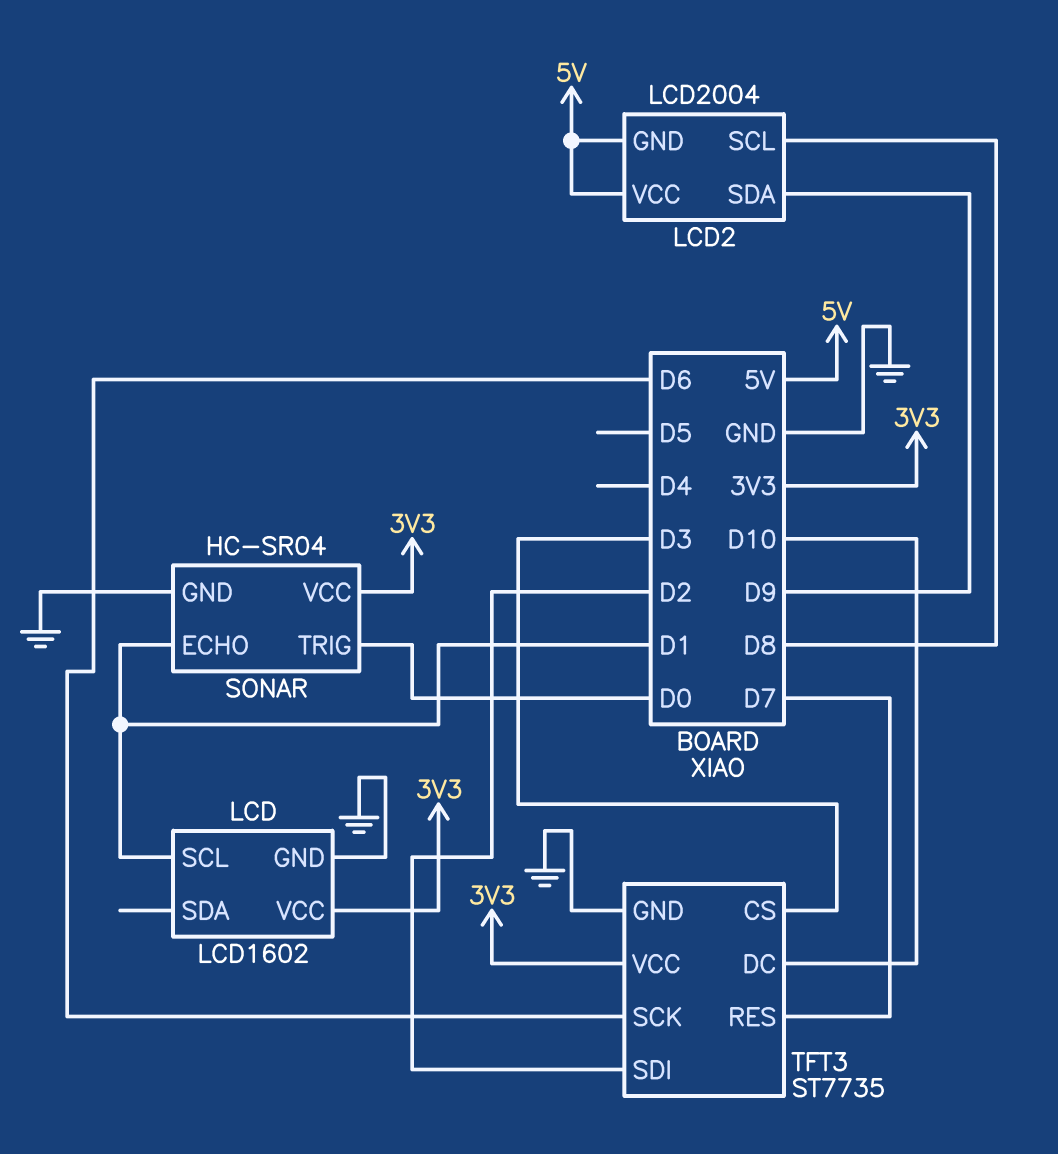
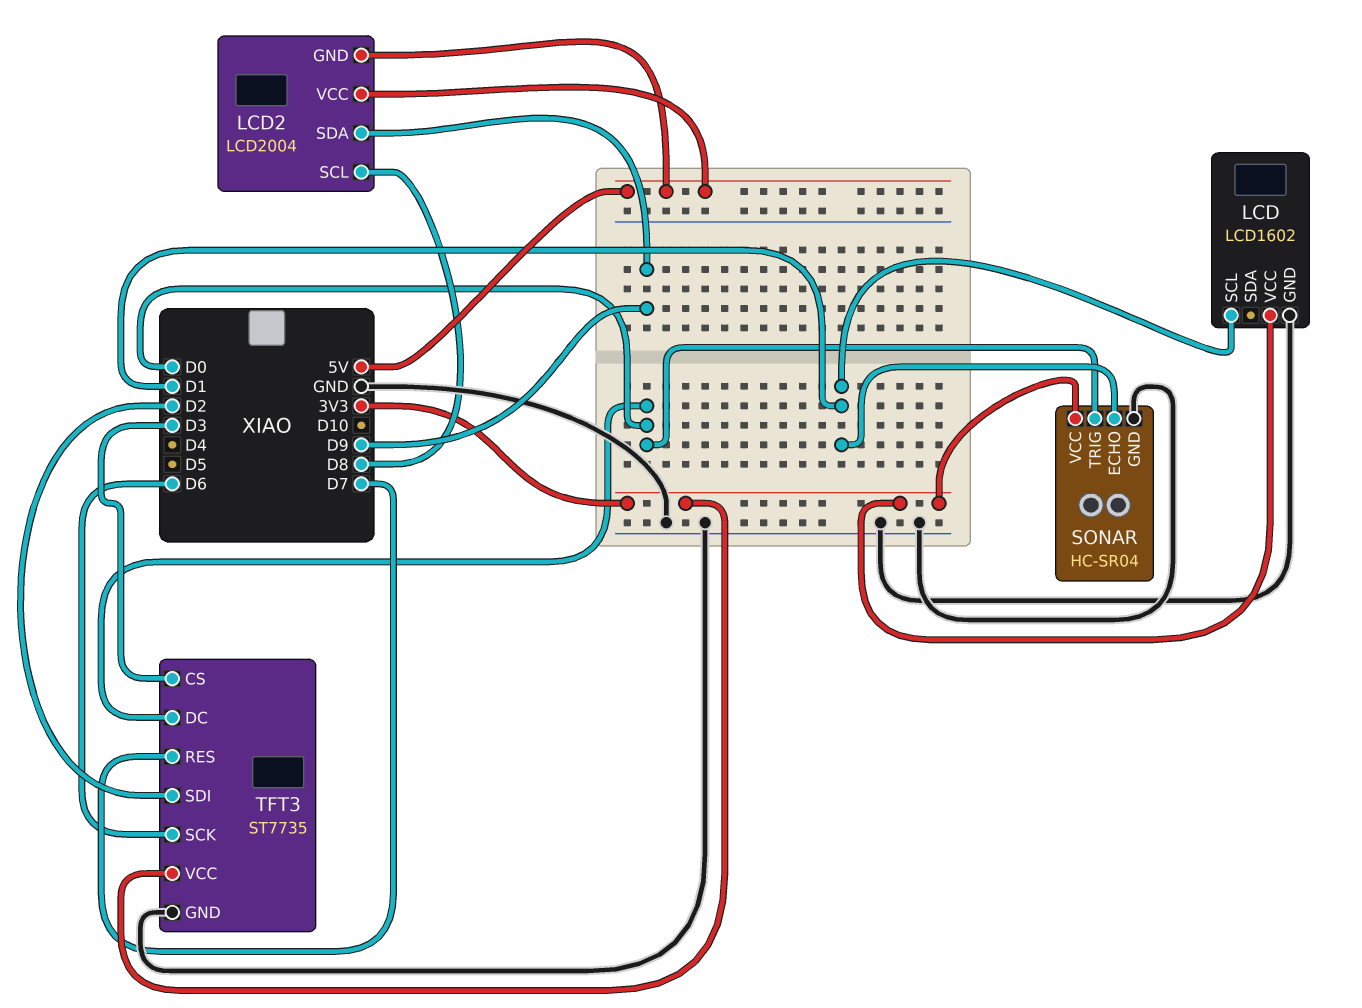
TFT3 pin DC: D10 -> D0

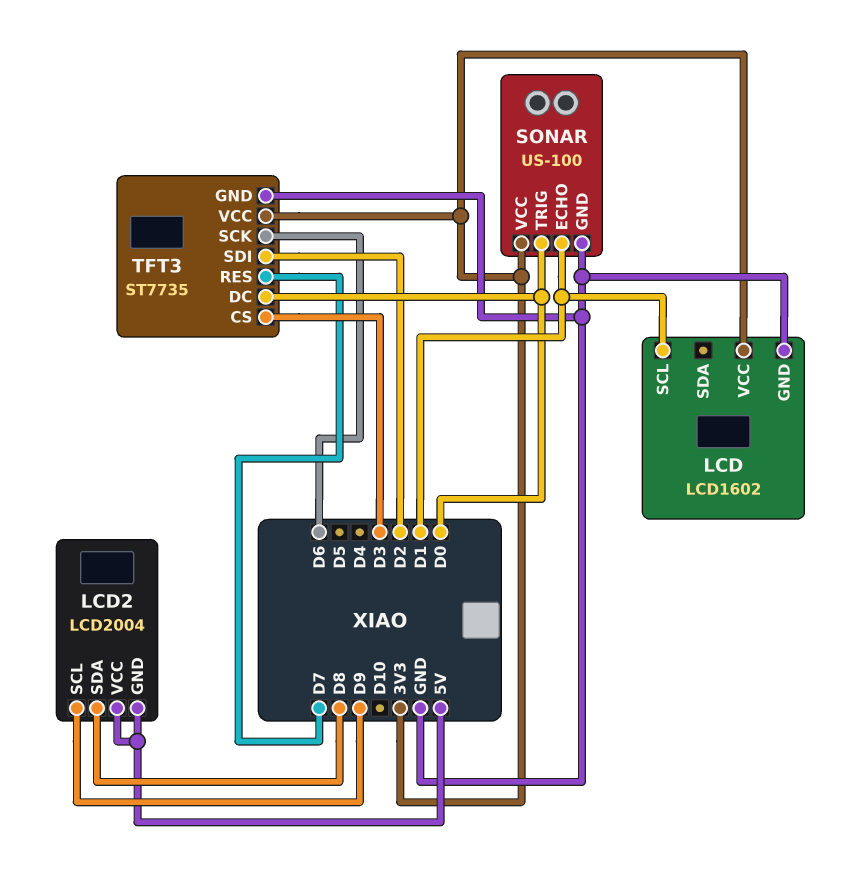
LCD2 pin SCL: D8 -> D9
LCD2 pin SDA: D9 -> D8
SONAR: HC-SR04 -> US-100

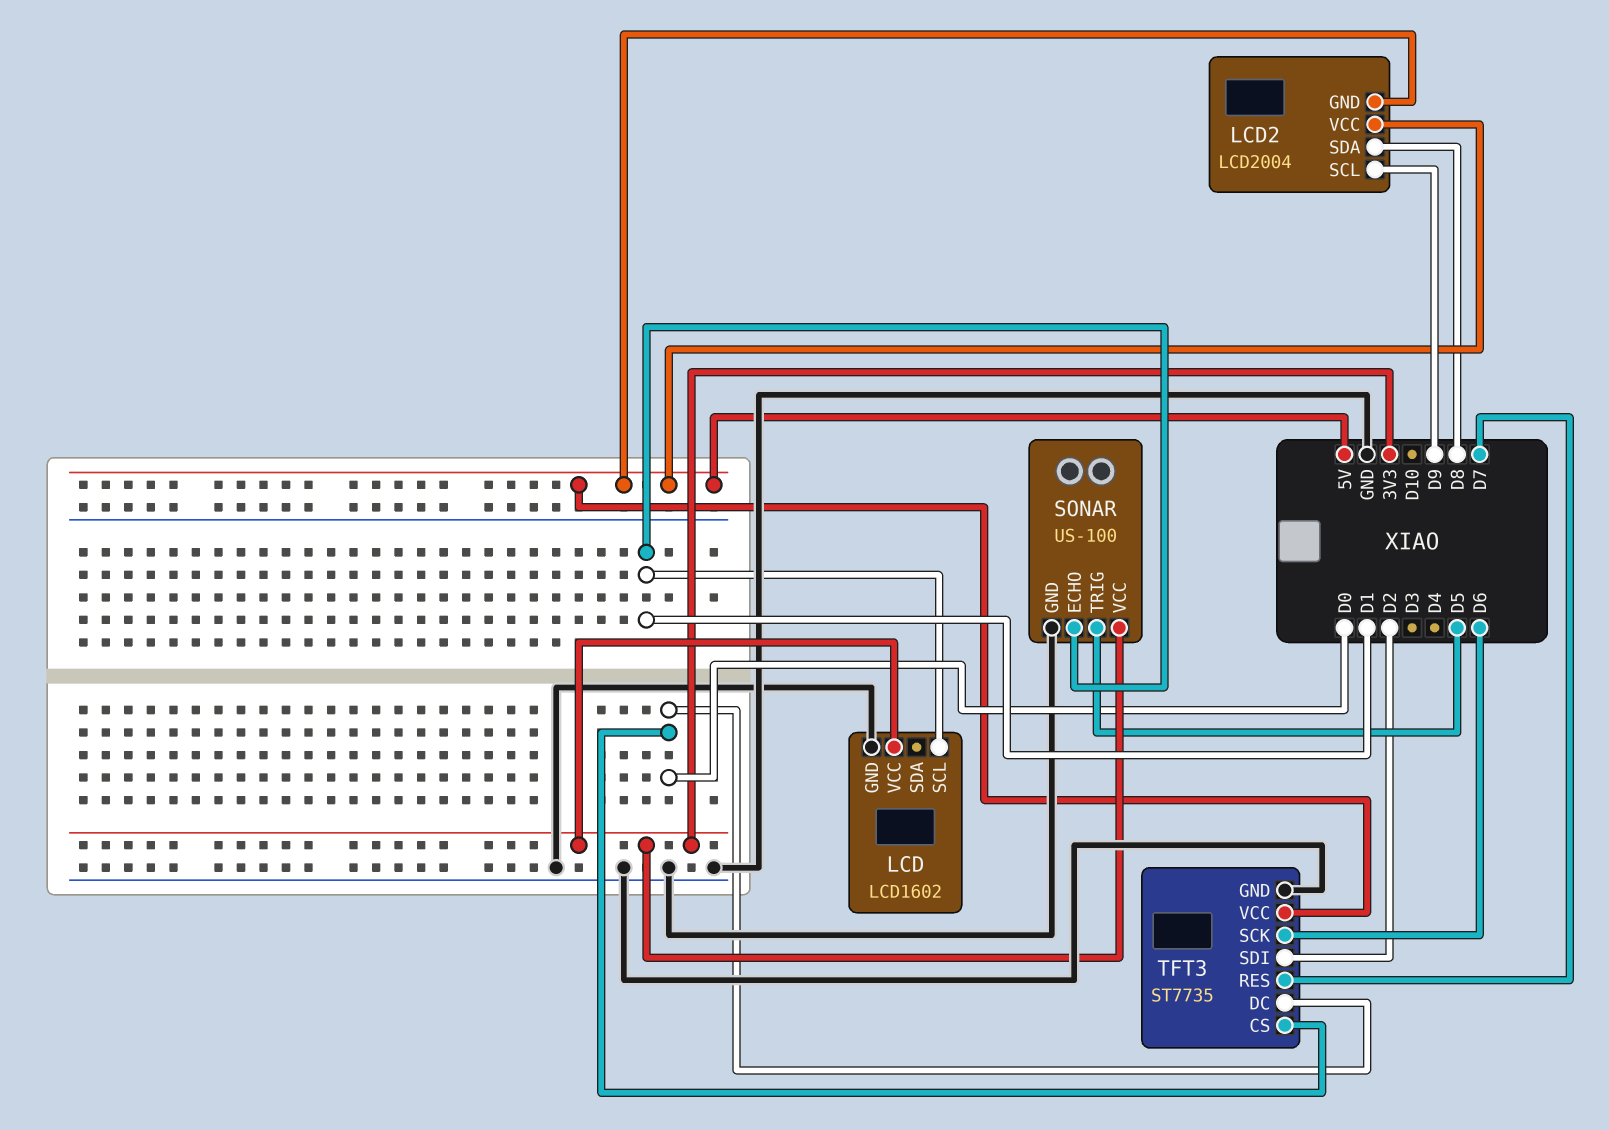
SONAR pin TRIG: D0 -> D5
TFT3 pin CS: D3 -> D0
TFT3 pin VCC: 3V3 -> 5V

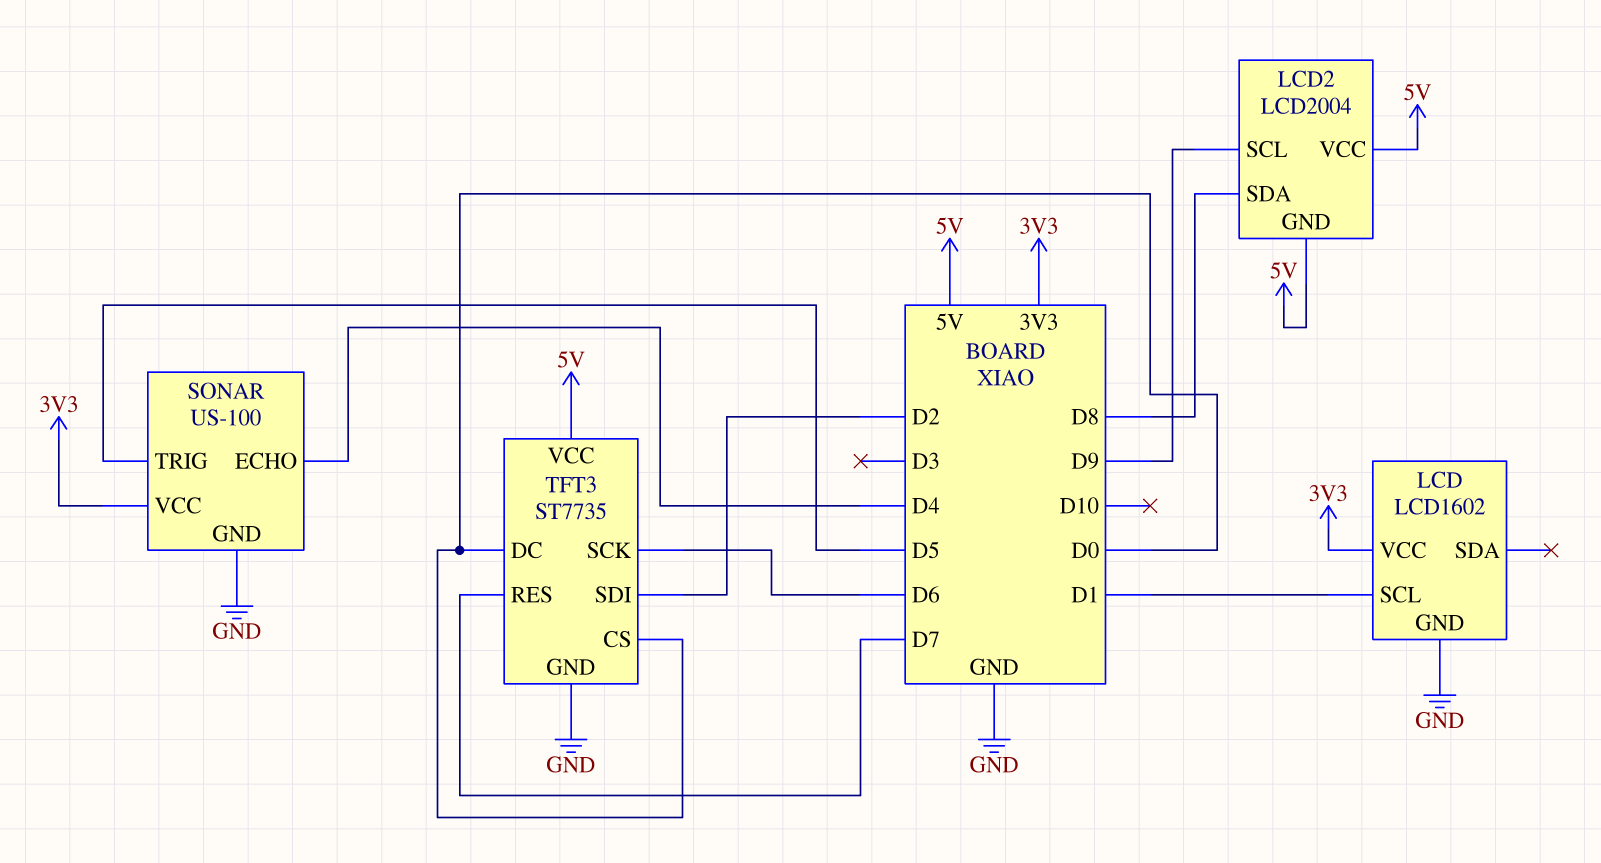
SONAR pin ECHO: D1 -> D4

